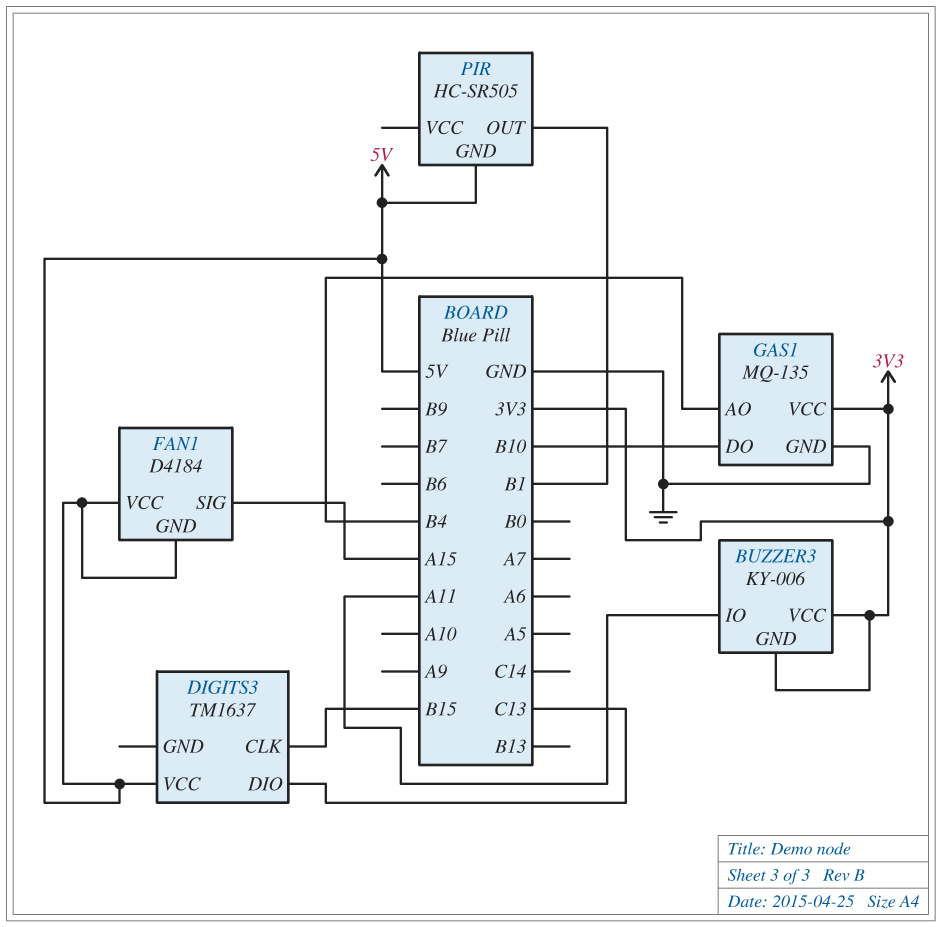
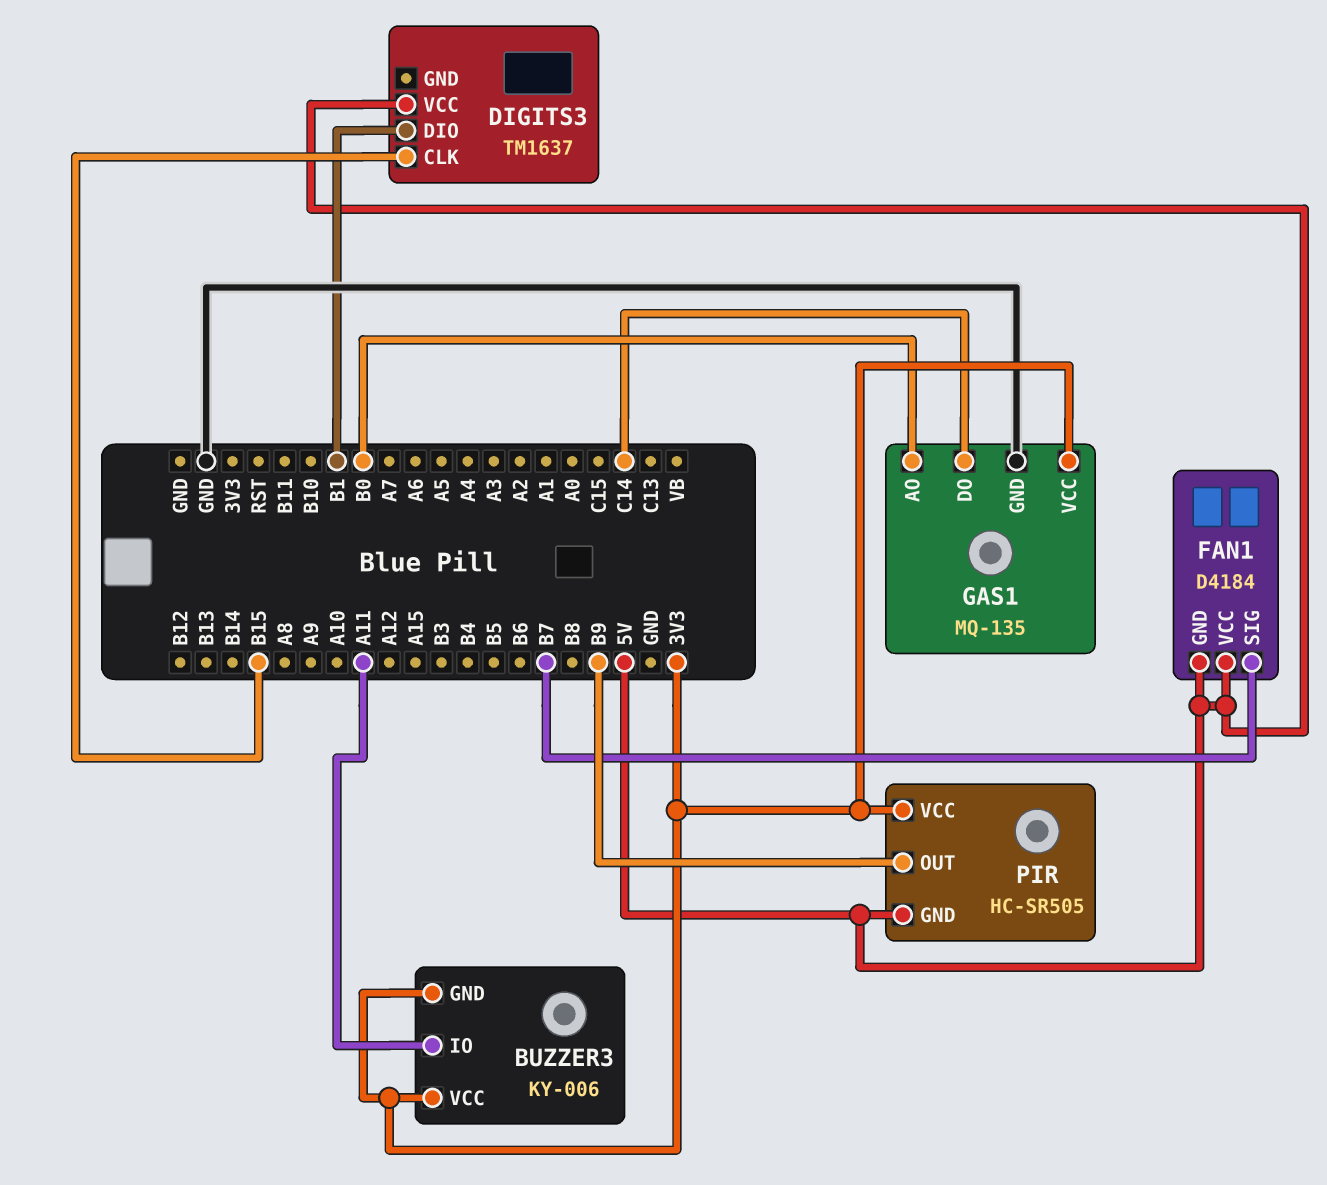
DIGITS3 pin DIO: C13 -> B1
FAN1 pin SIG: A15 -> B7
GAS1 pin AO: B4 -> B0
GAS1 pin DO: B10 -> C14
PIR pin OUT: B1 -> B9
PIR pin VCC: none -> 3V3

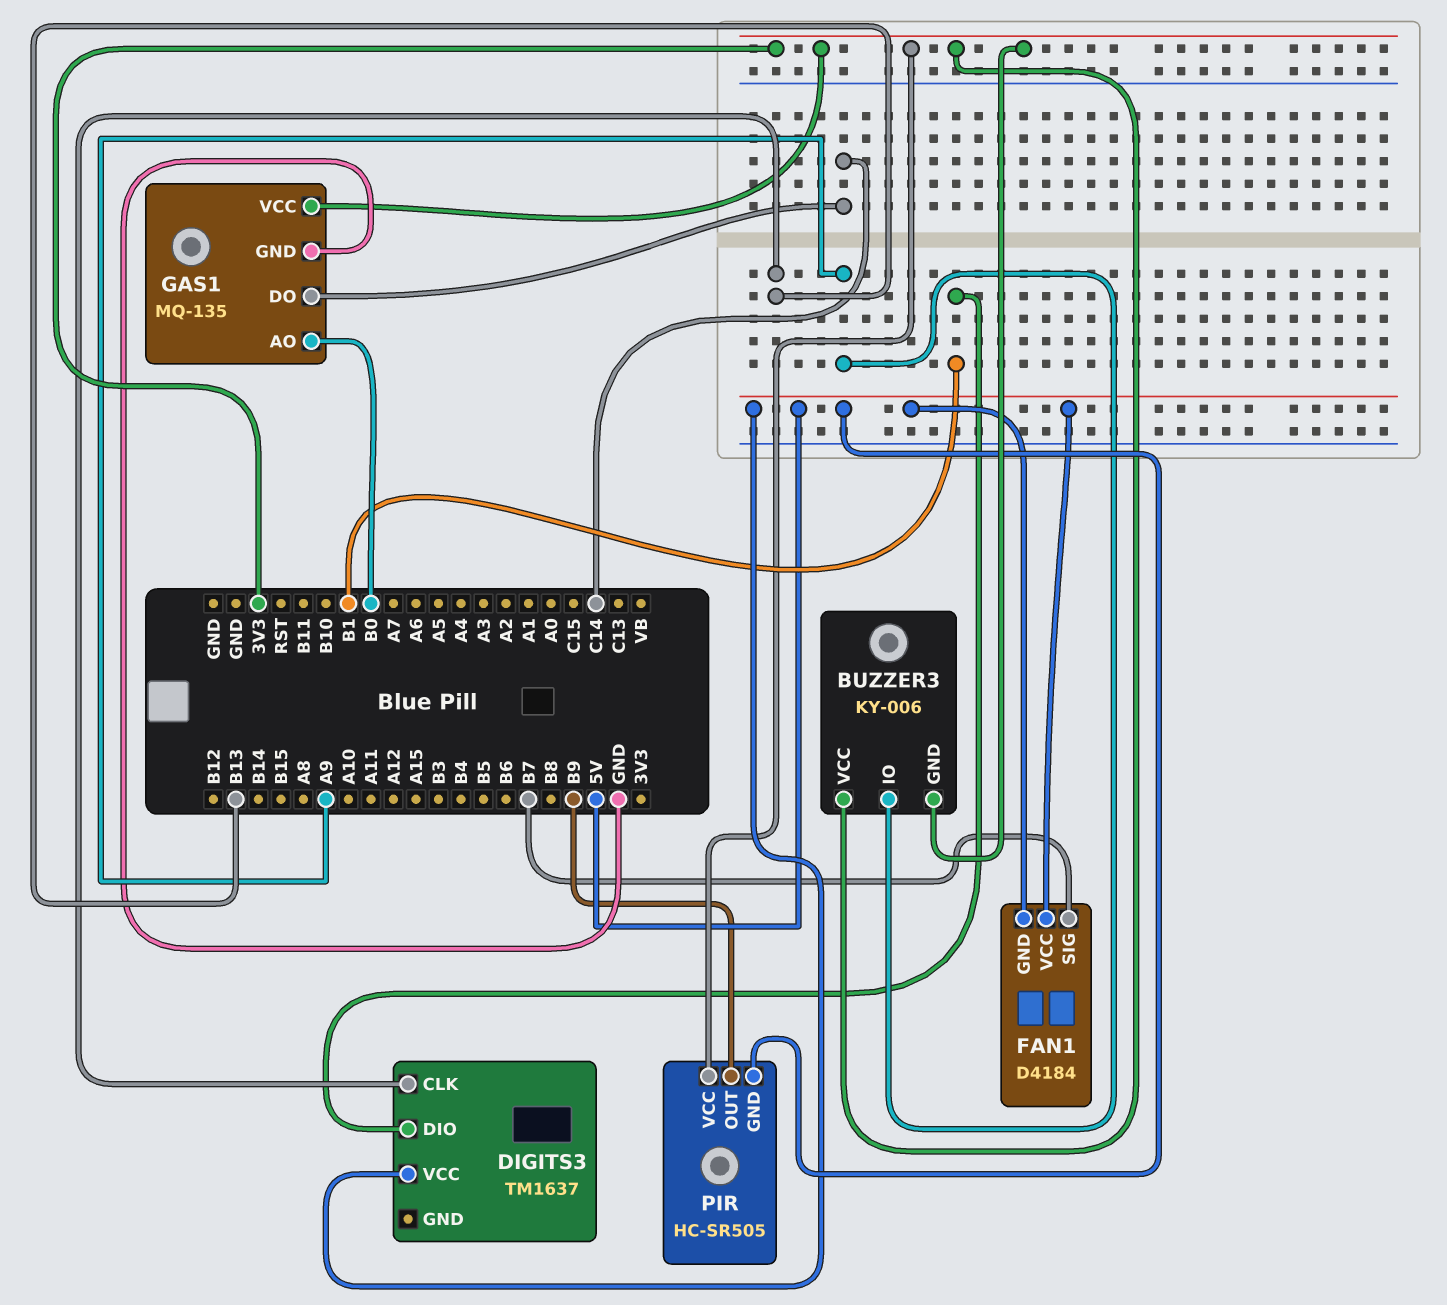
BUZZER3 pin IO: A11 -> A9
DIGITS3 pin CLK: B15 -> B13

